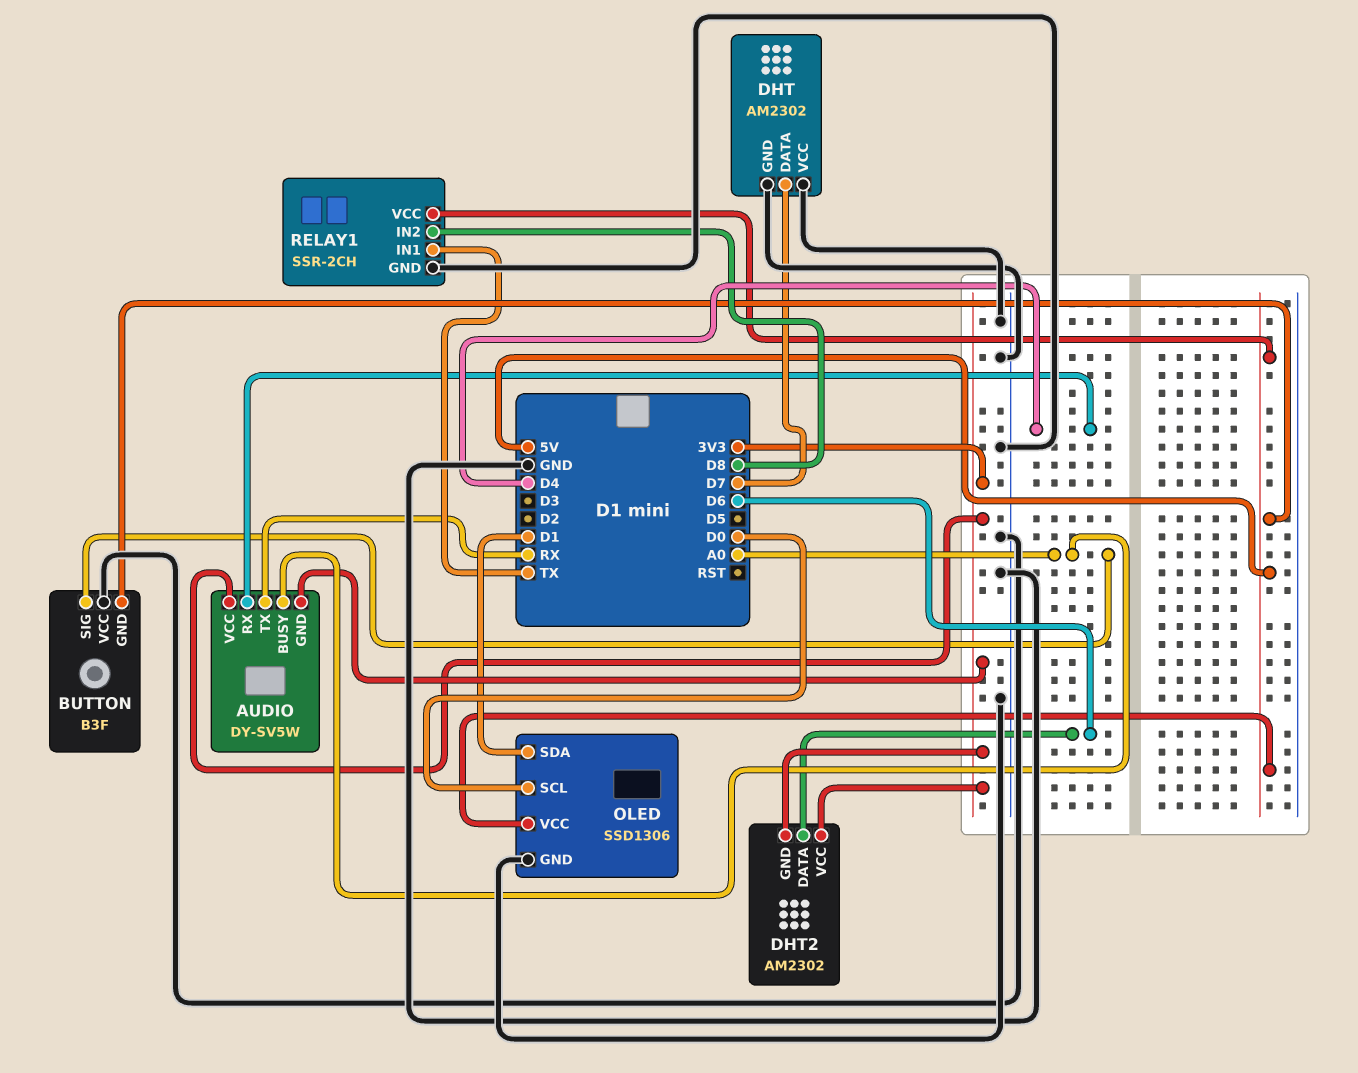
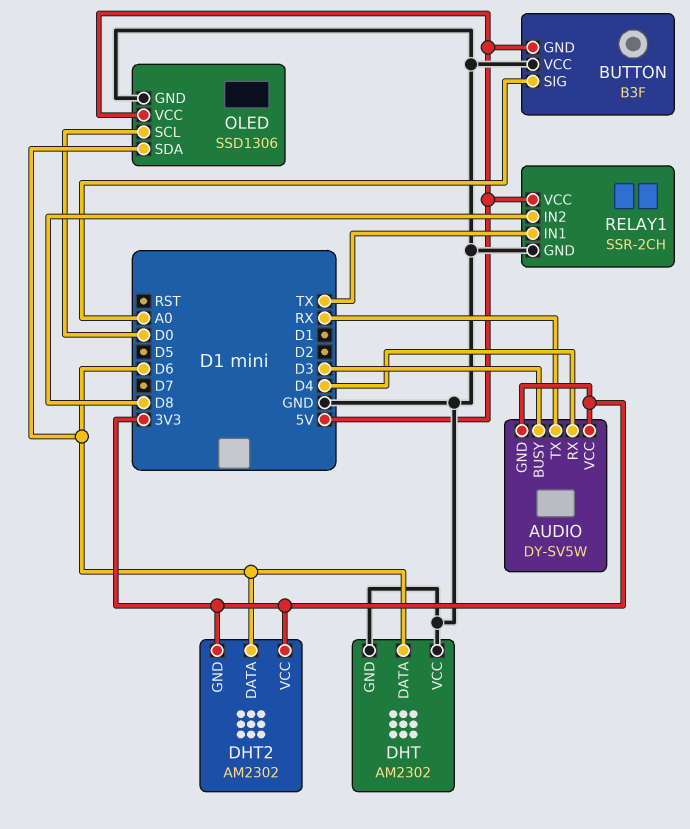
AUDIO pin BUSY: A0 -> D3
DHT pin DATA: D7 -> D6
OLED pin SDA: D1 -> D6

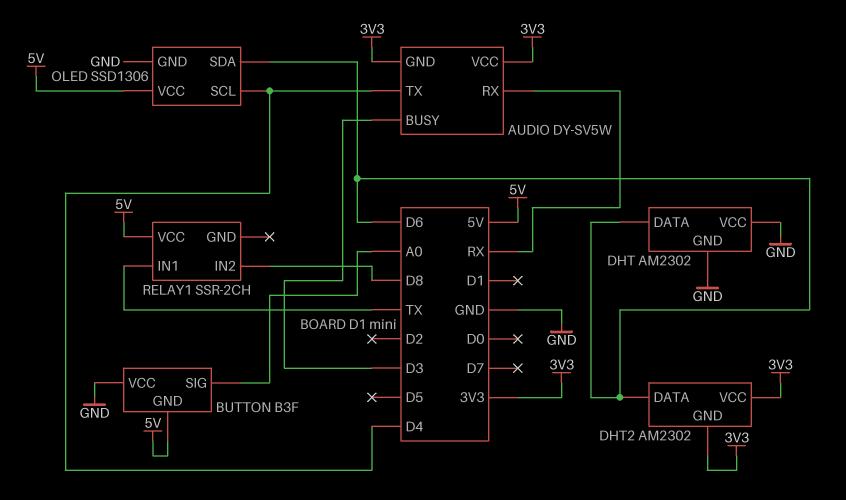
AUDIO pin RX: D4 -> RX
AUDIO pin TX: RX -> D4
OLED pin SCL: D0 -> D4
RELAY1 pin GND: GND -> none

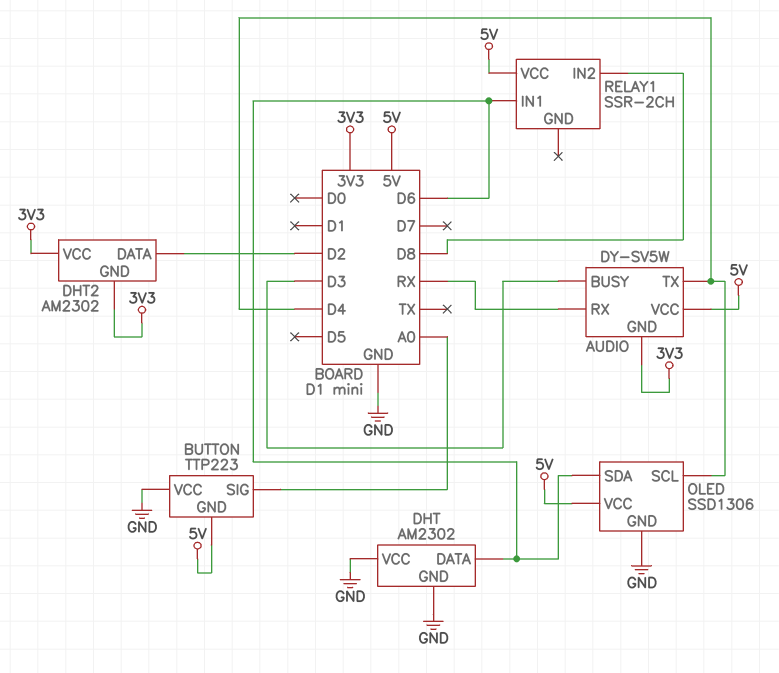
AUDIO pin VCC: 3V3 -> 5V
BUTTON: B3F -> TTP223
DHT2 pin DATA: D6 -> D2
RELAY1 pin IN1: TX -> D6

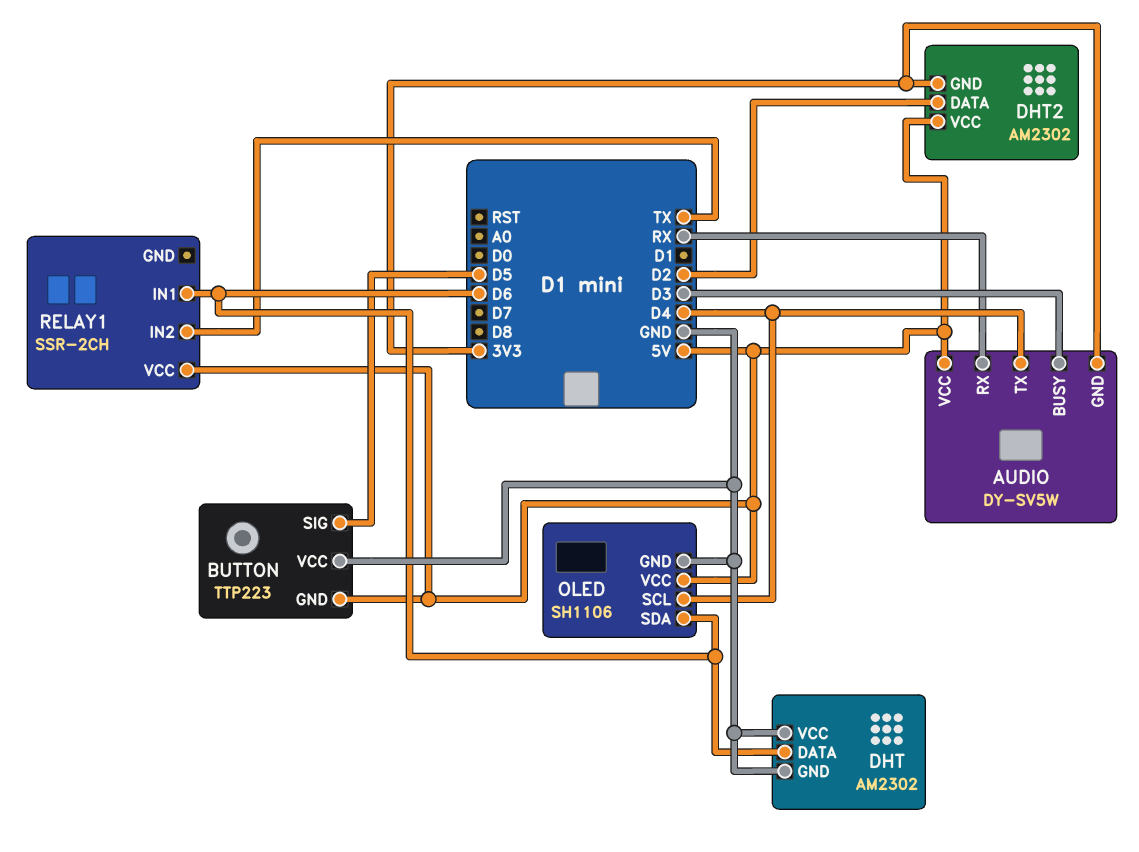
BUTTON pin SIG: A0 -> D5
DHT2 pin VCC: 3V3 -> 5V
OLED: SSD1306 -> SH1106
RELAY1 pin IN2: D8 -> TX

